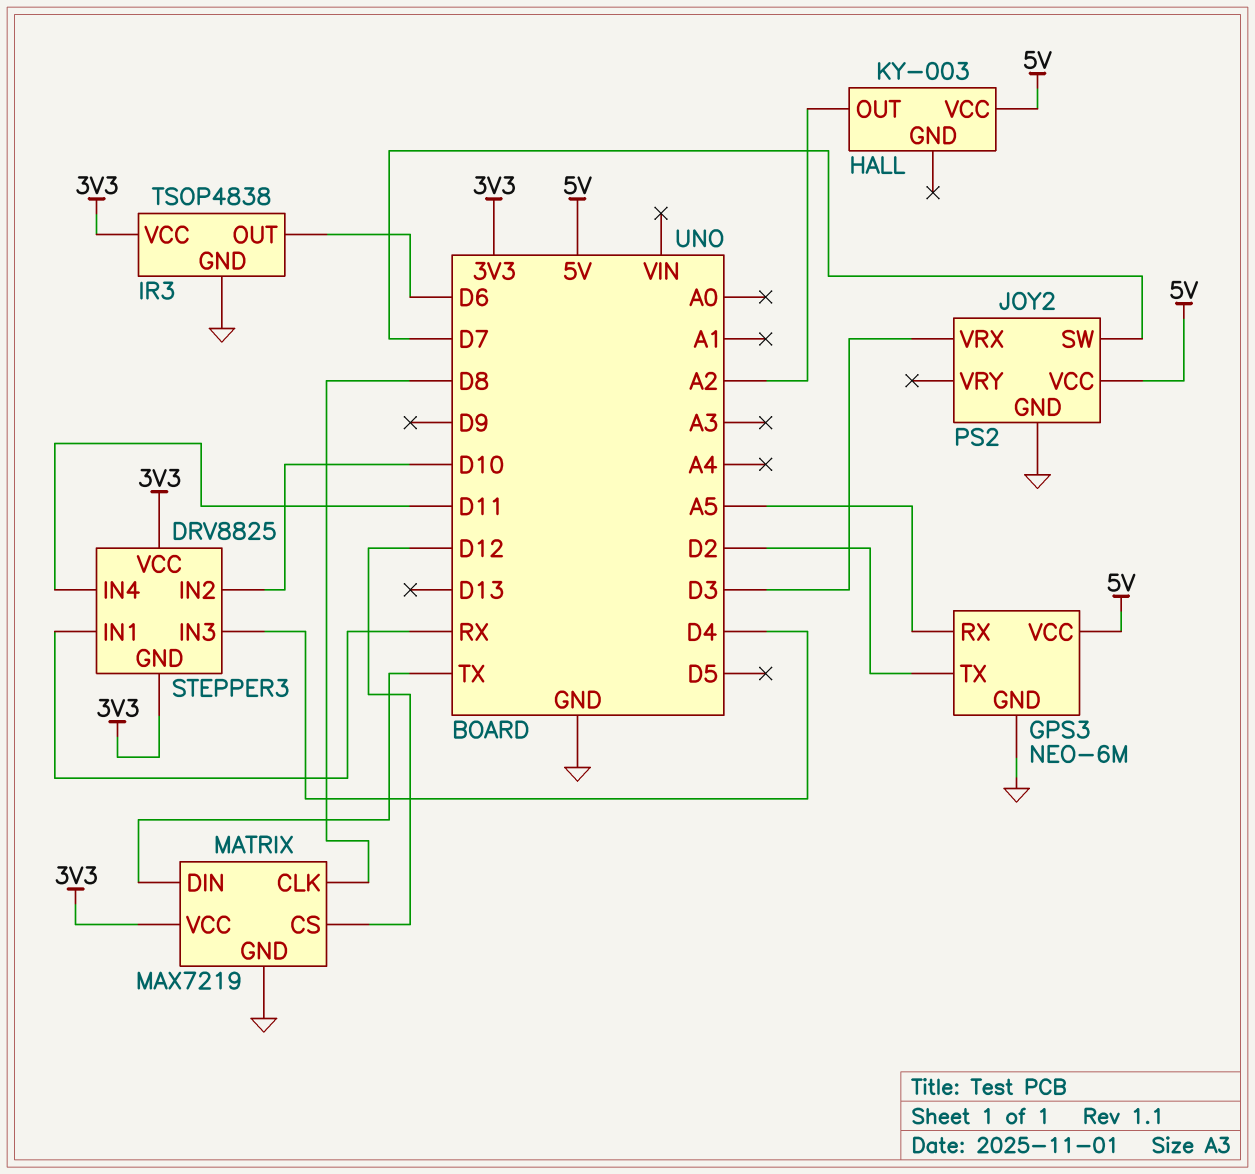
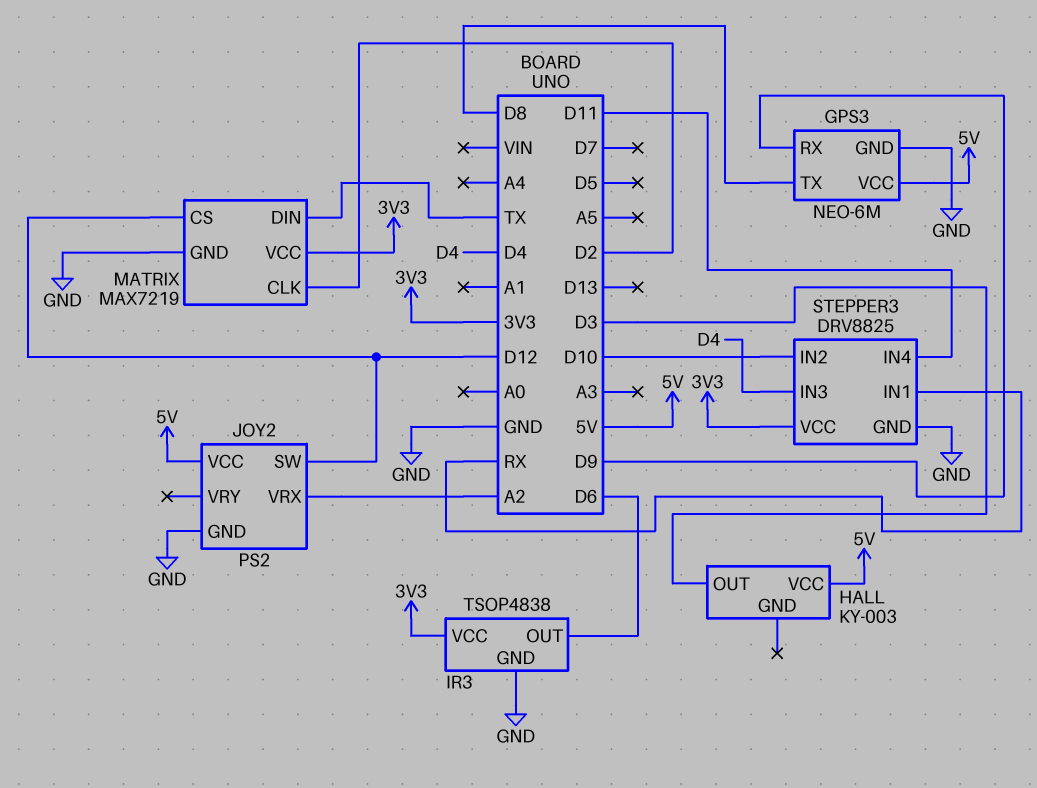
GPS3 pin RX: A5 -> D9
GPS3 pin TX: D2 -> D8
HALL pin OUT: A2 -> D3
JOY2 pin SW: D7 -> D12
JOY2 pin VRX: D3 -> A2
MATRIX pin CLK: D8 -> D2
STEPPER3 pin GND: 3V3 -> GND

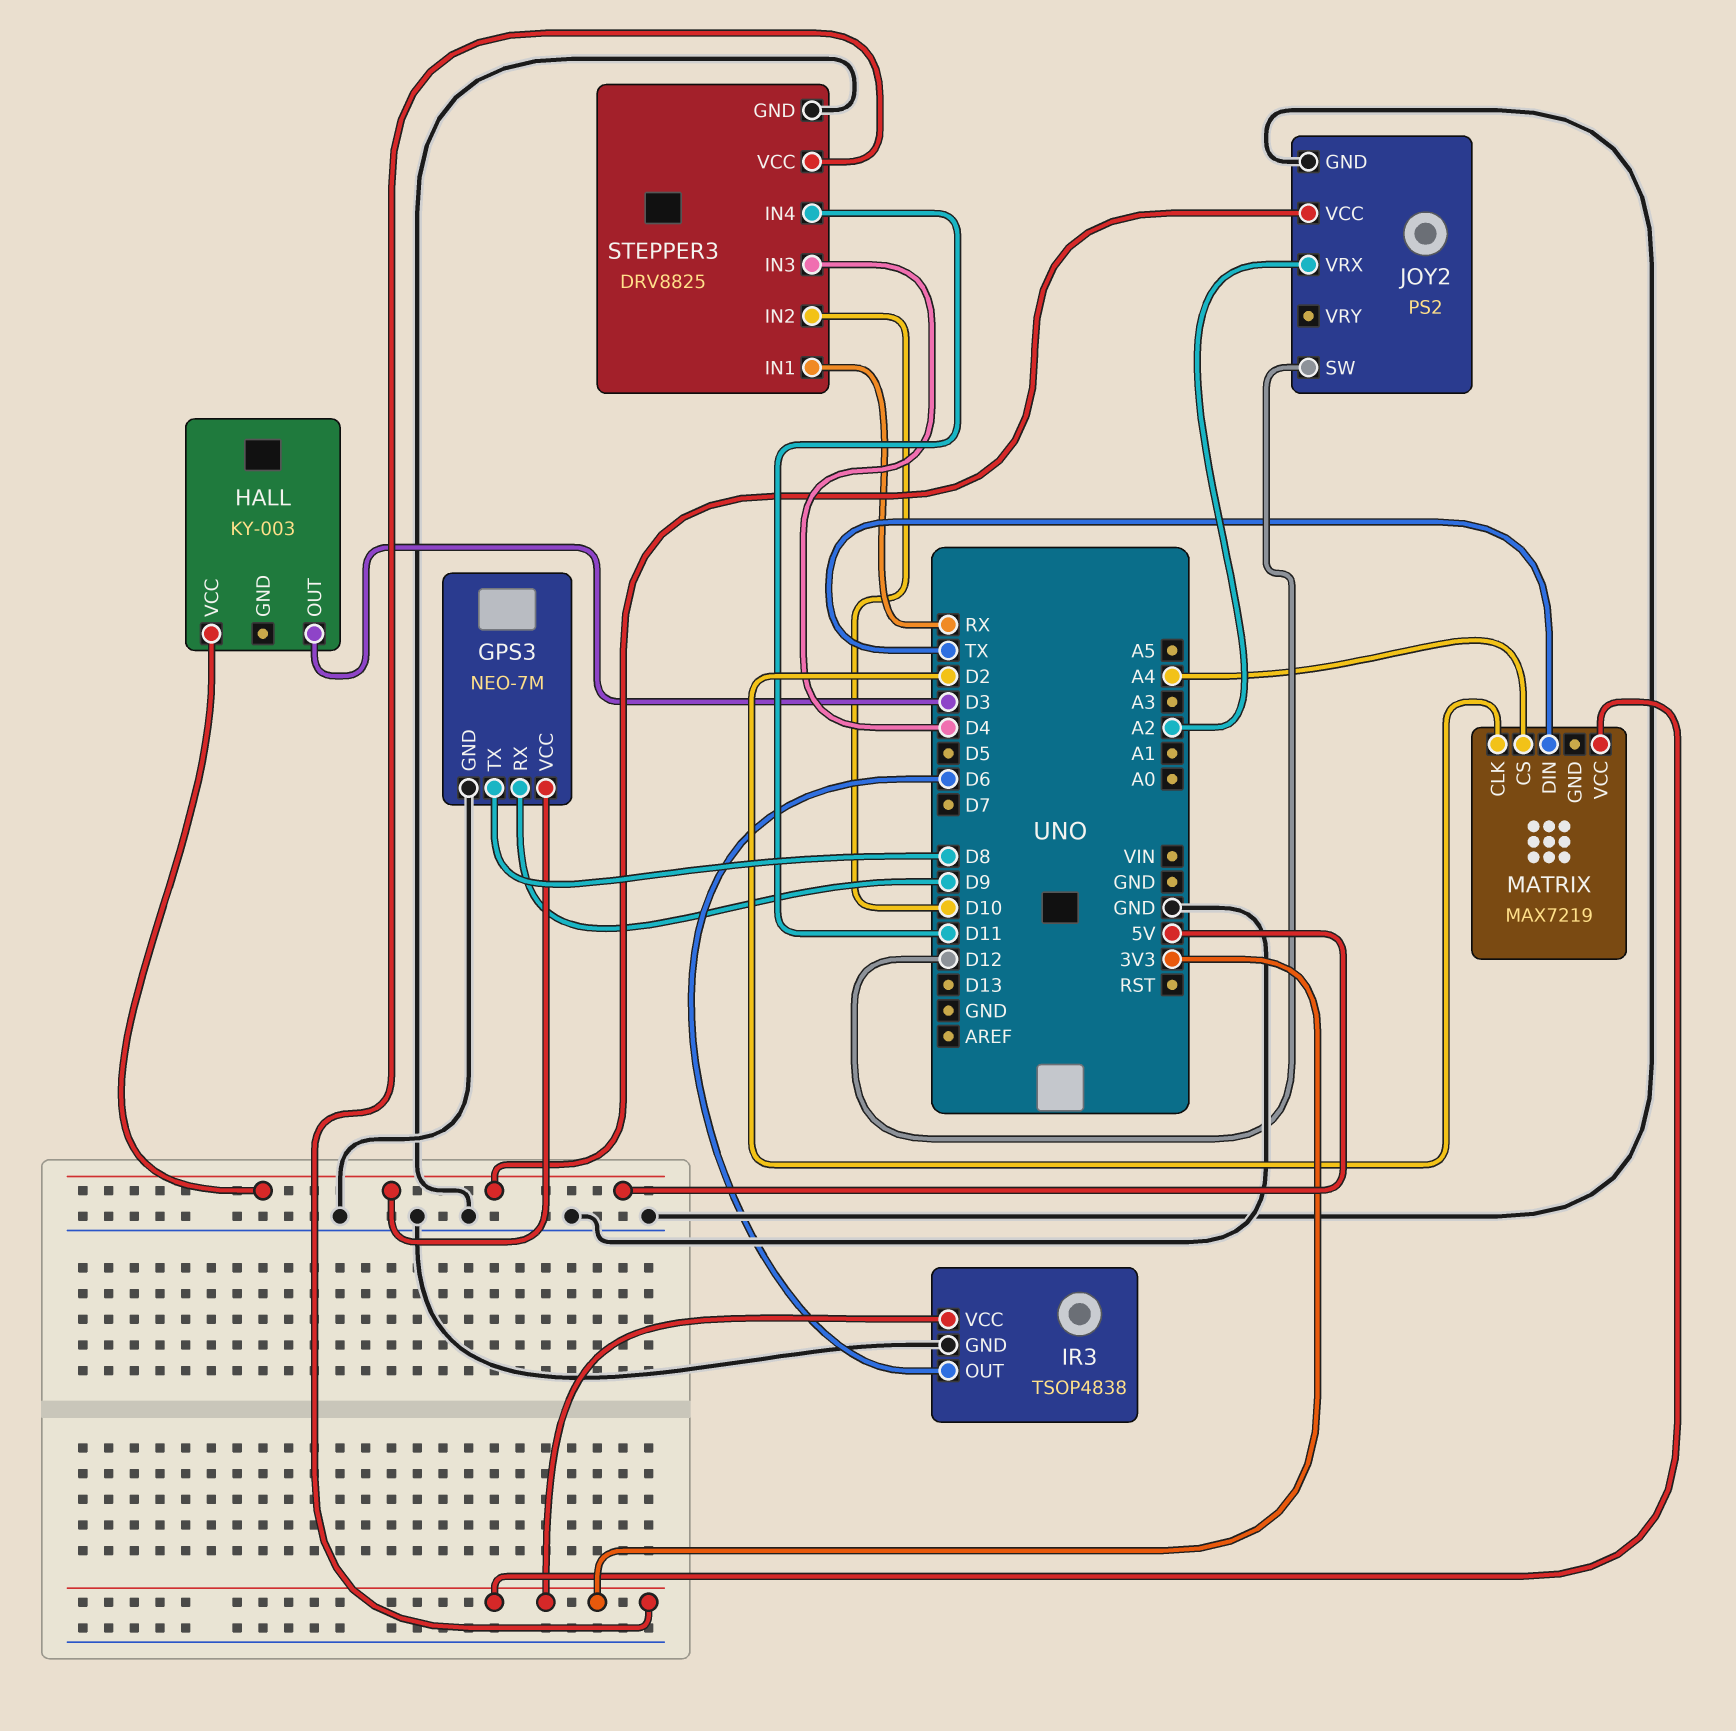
GPS3: NEO-6M -> NEO-7M
MATRIX pin CS: D12 -> A4
MATRIX pin GND: GND -> none

